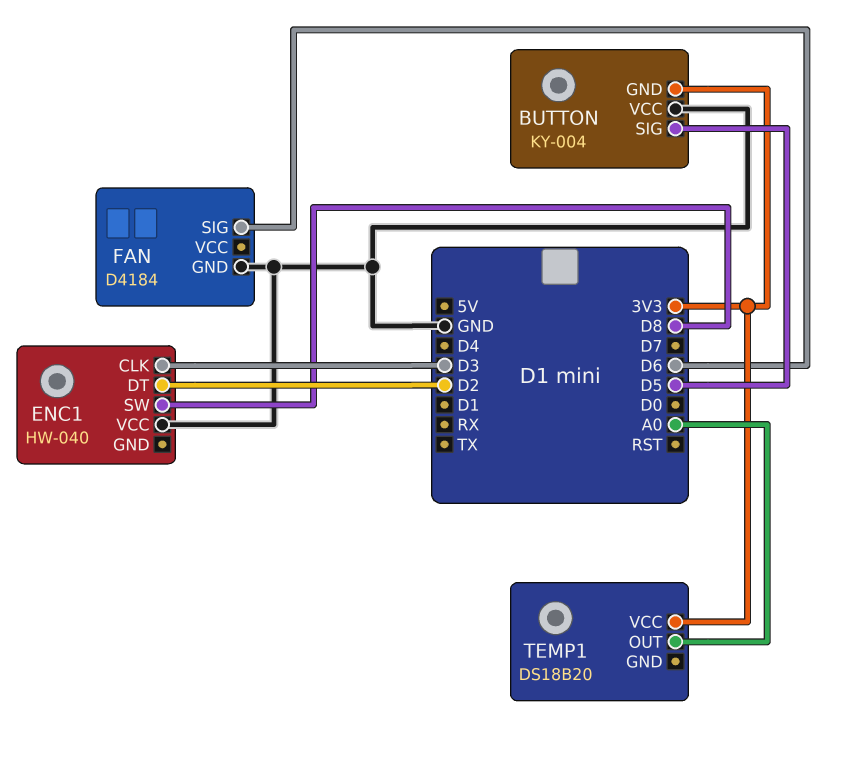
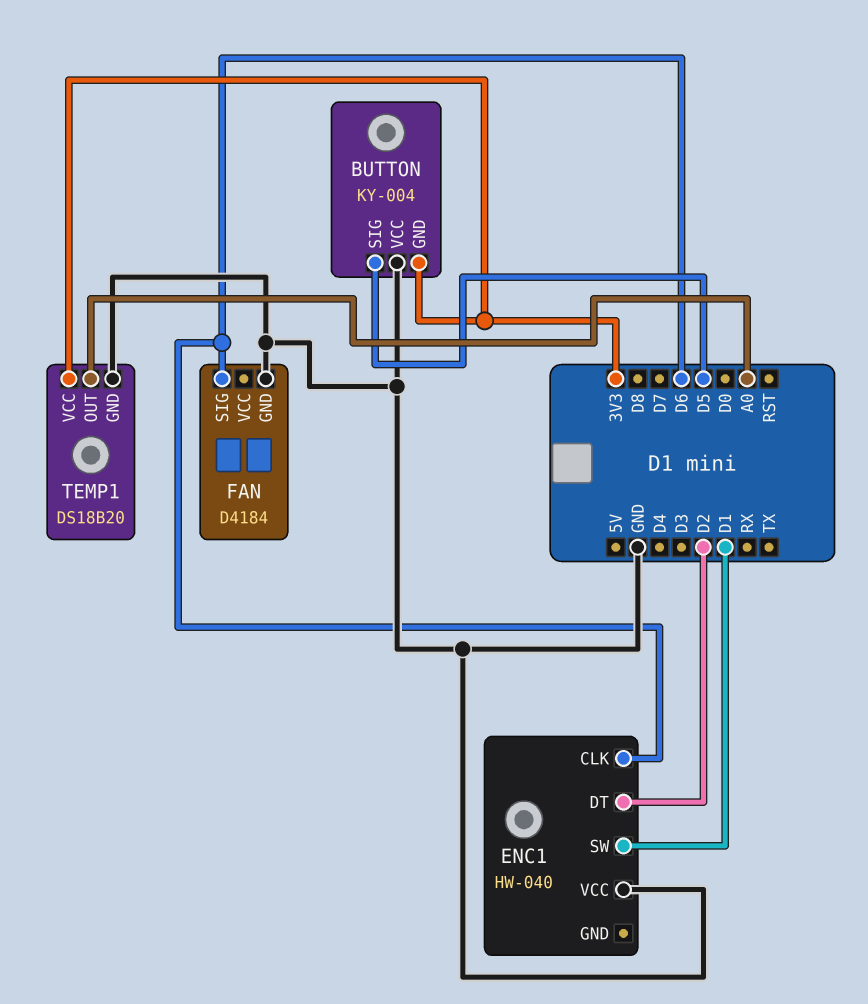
ENC1 pin CLK: D3 -> D6
ENC1 pin SW: D8 -> D1
TEMP1 pin GND: none -> GND

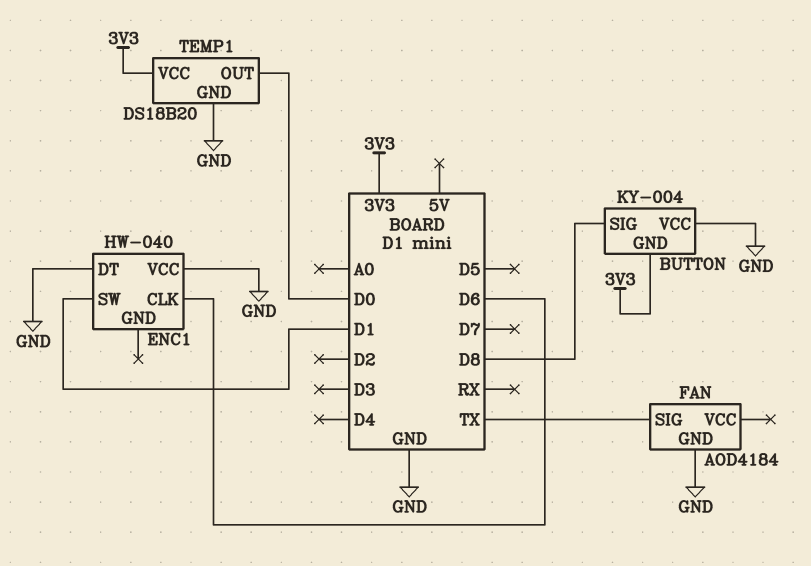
BUTTON pin SIG: D5 -> D8
ENC1 pin DT: D2 -> GND
FAN: D4184 -> AOD4184
FAN pin SIG: D6 -> TX
TEMP1 pin OUT: A0 -> D0

